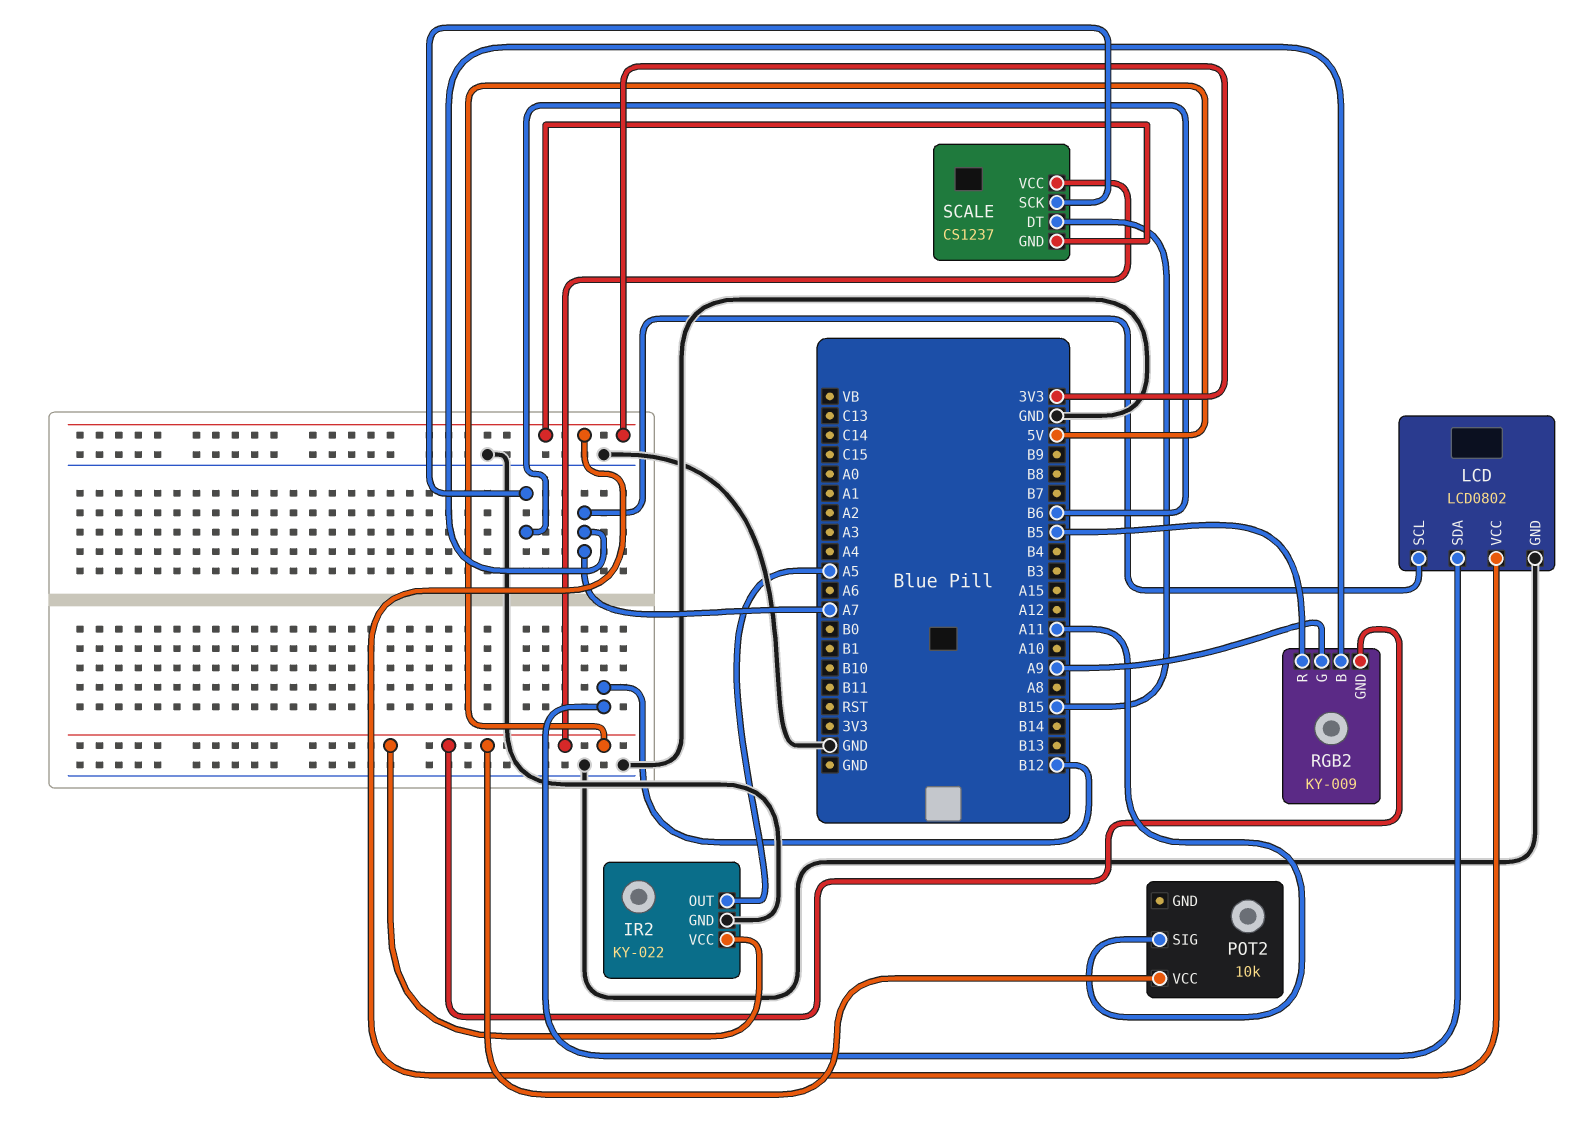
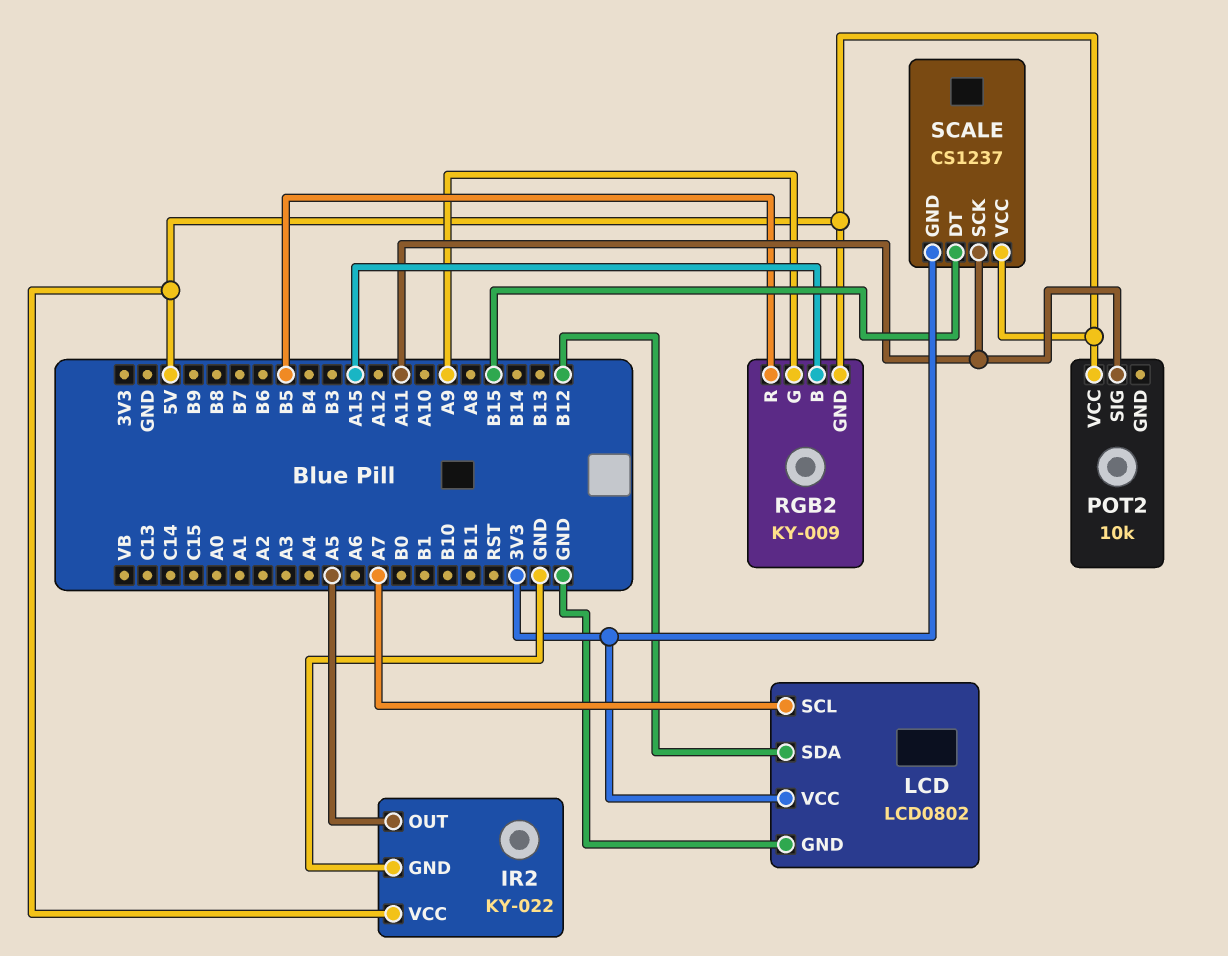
RGB2 pin B: A7 -> A15
SCALE pin SCK: B6 -> A11

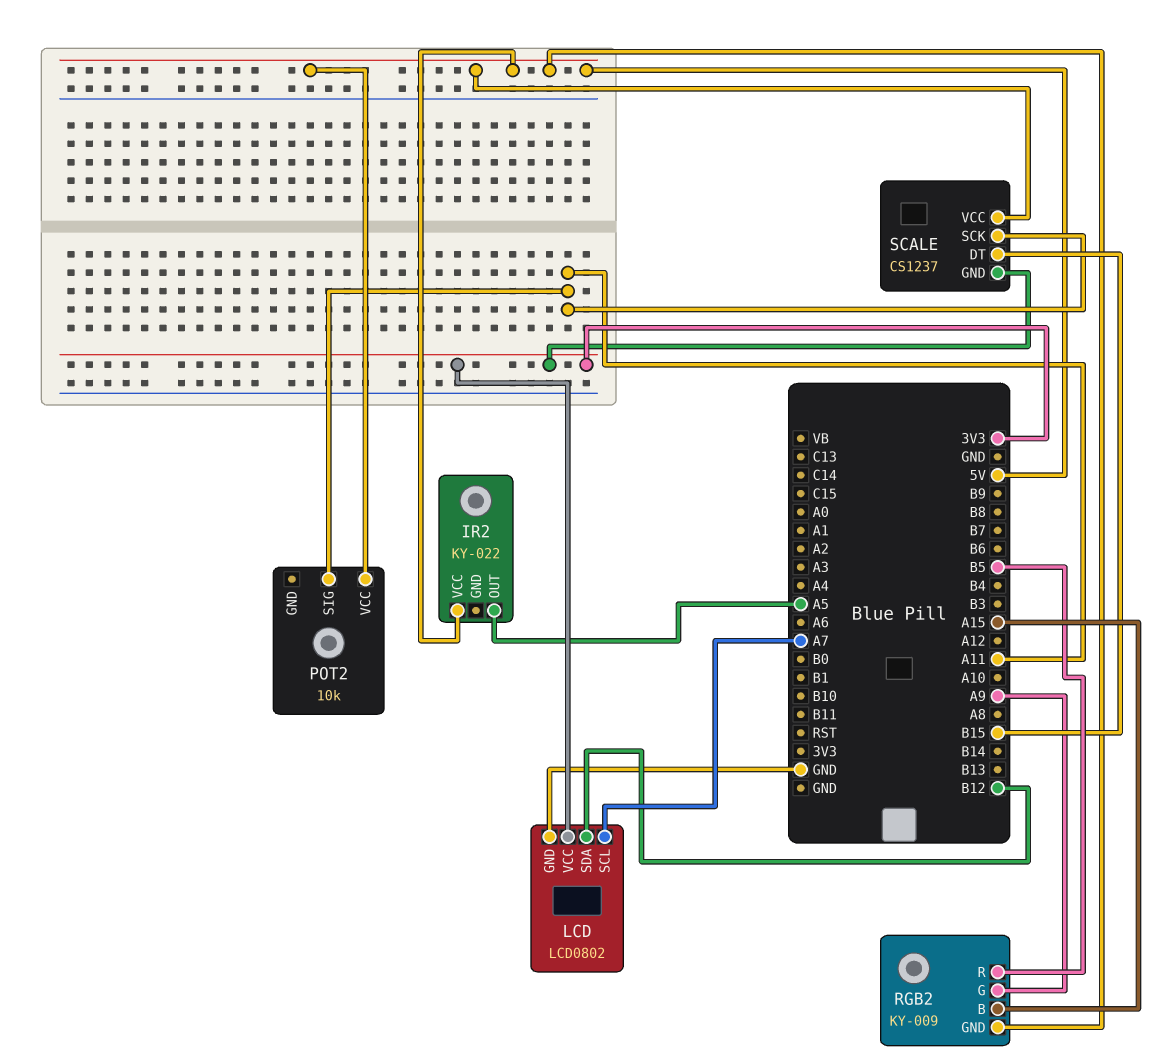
IR2 pin GND: GND -> none

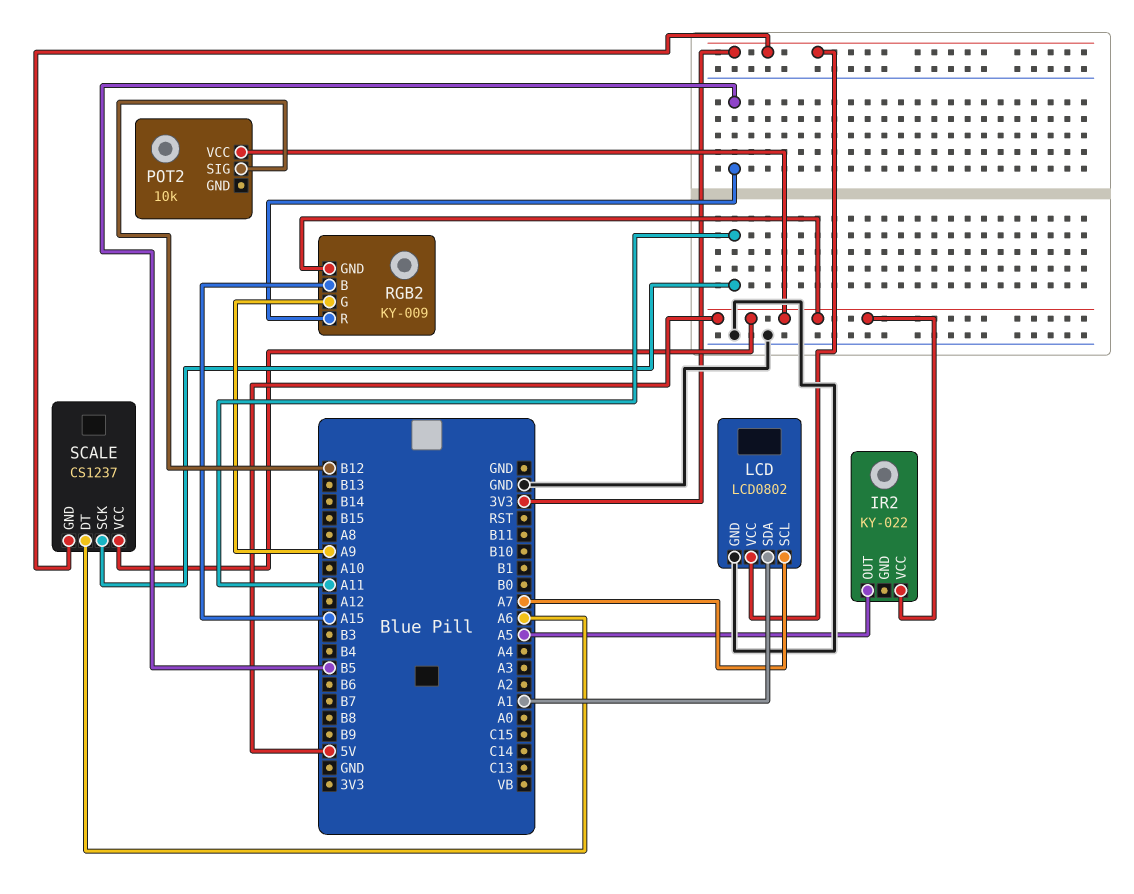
LCD pin SDA: B12 -> A1
POT2 pin SIG: A11 -> B12
SCALE pin DT: B15 -> A6

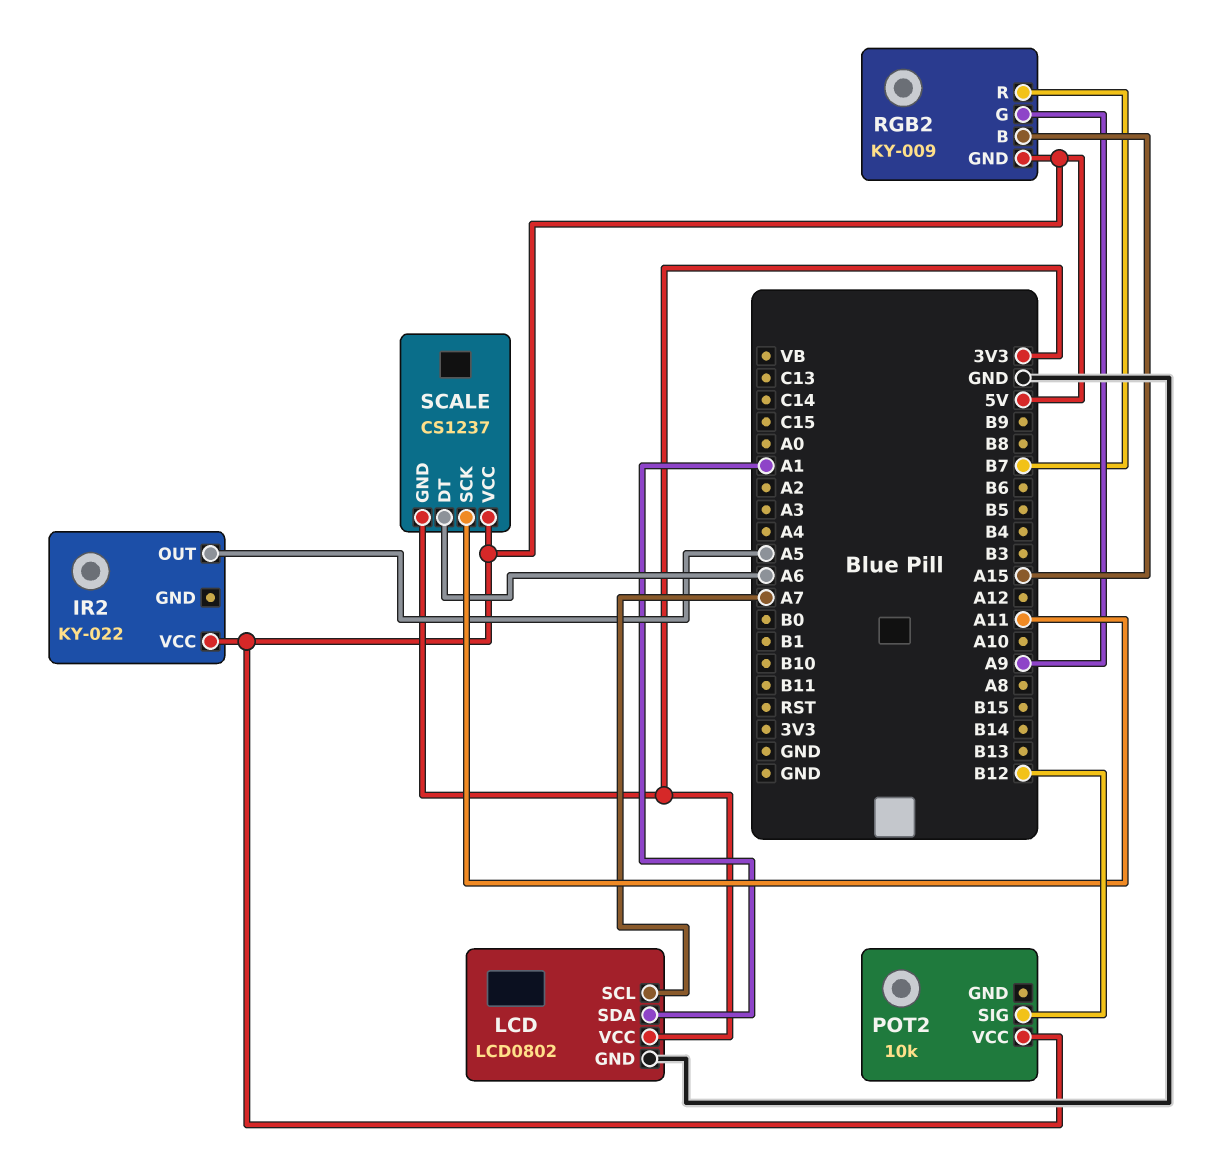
RGB2 pin R: B5 -> B7

